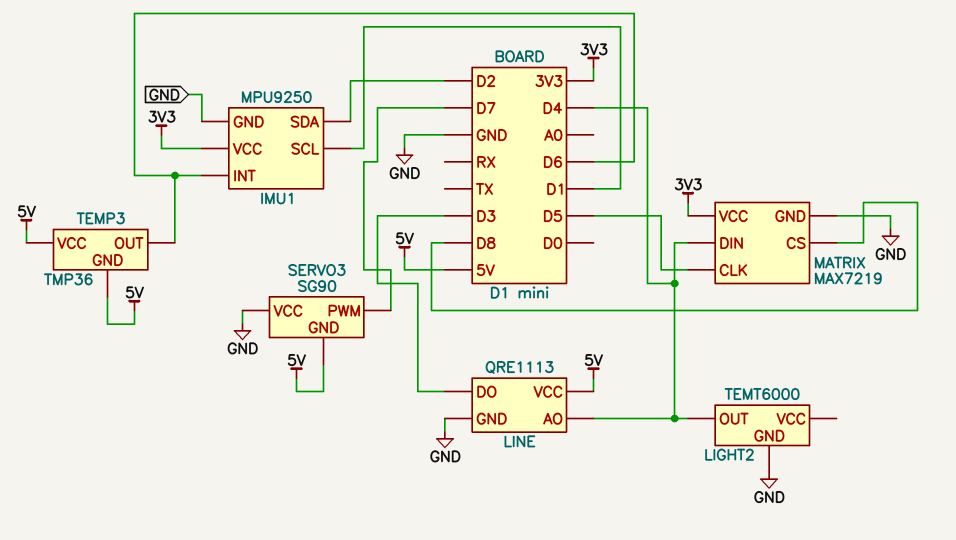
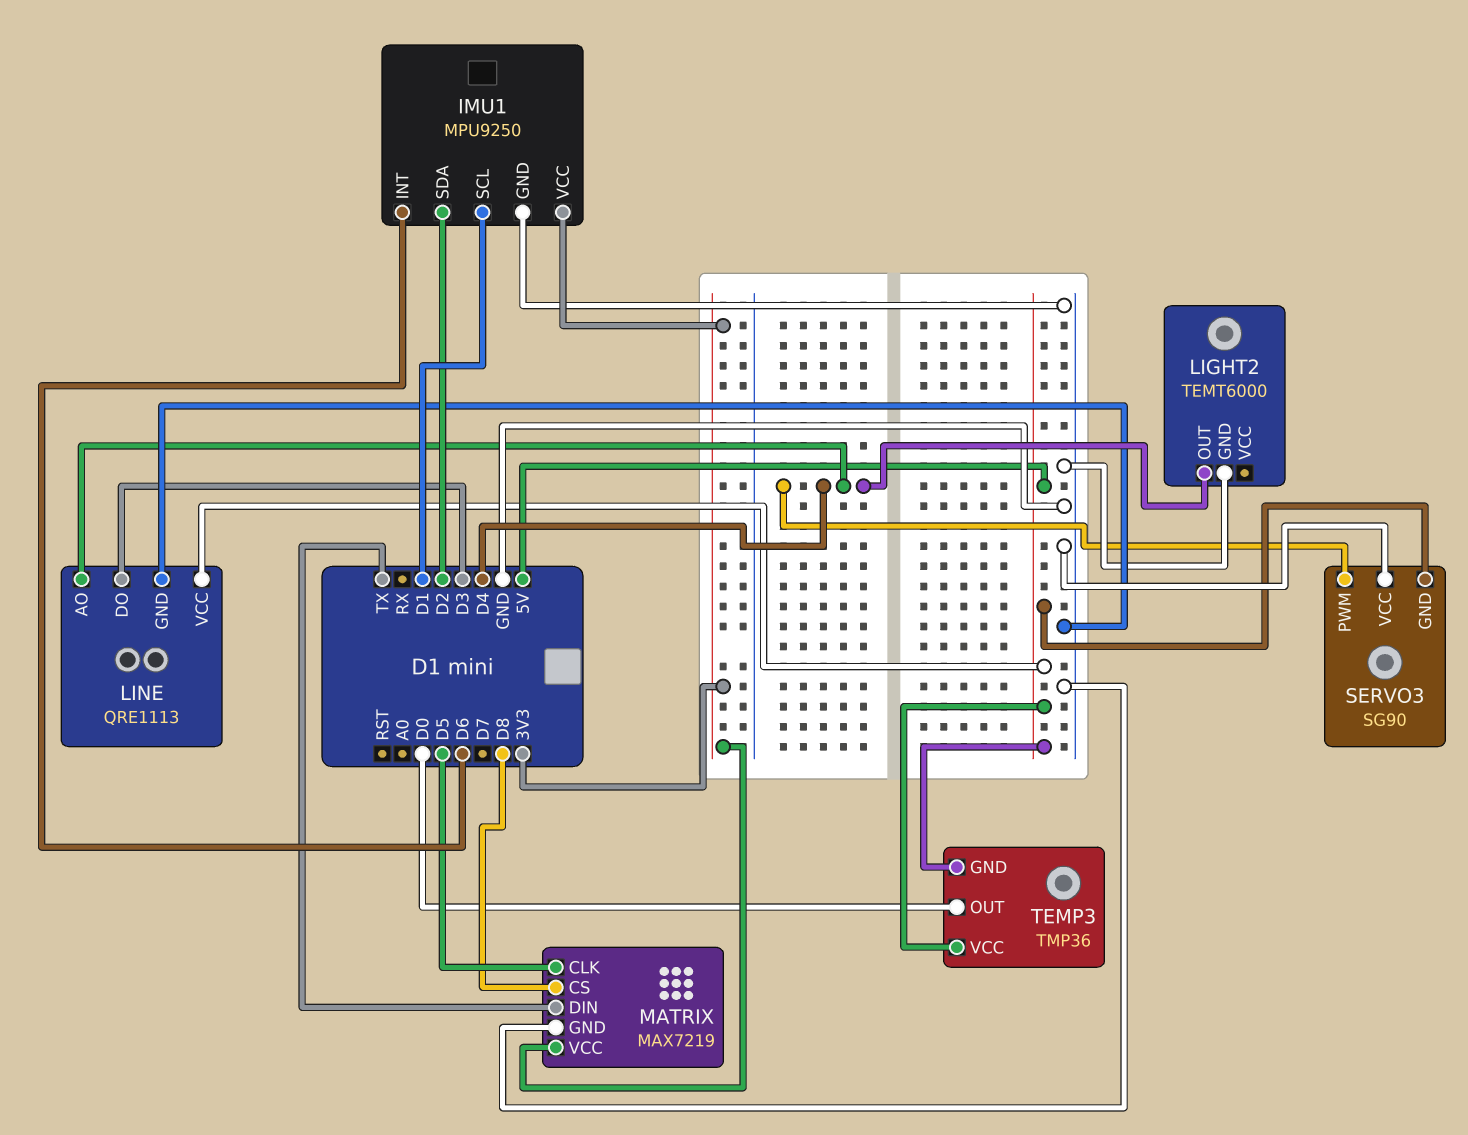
MATRIX pin DIN: D4 -> TX
SERVO3 pin PWM: D7 -> D4
TEMP3 pin OUT: D6 -> D0

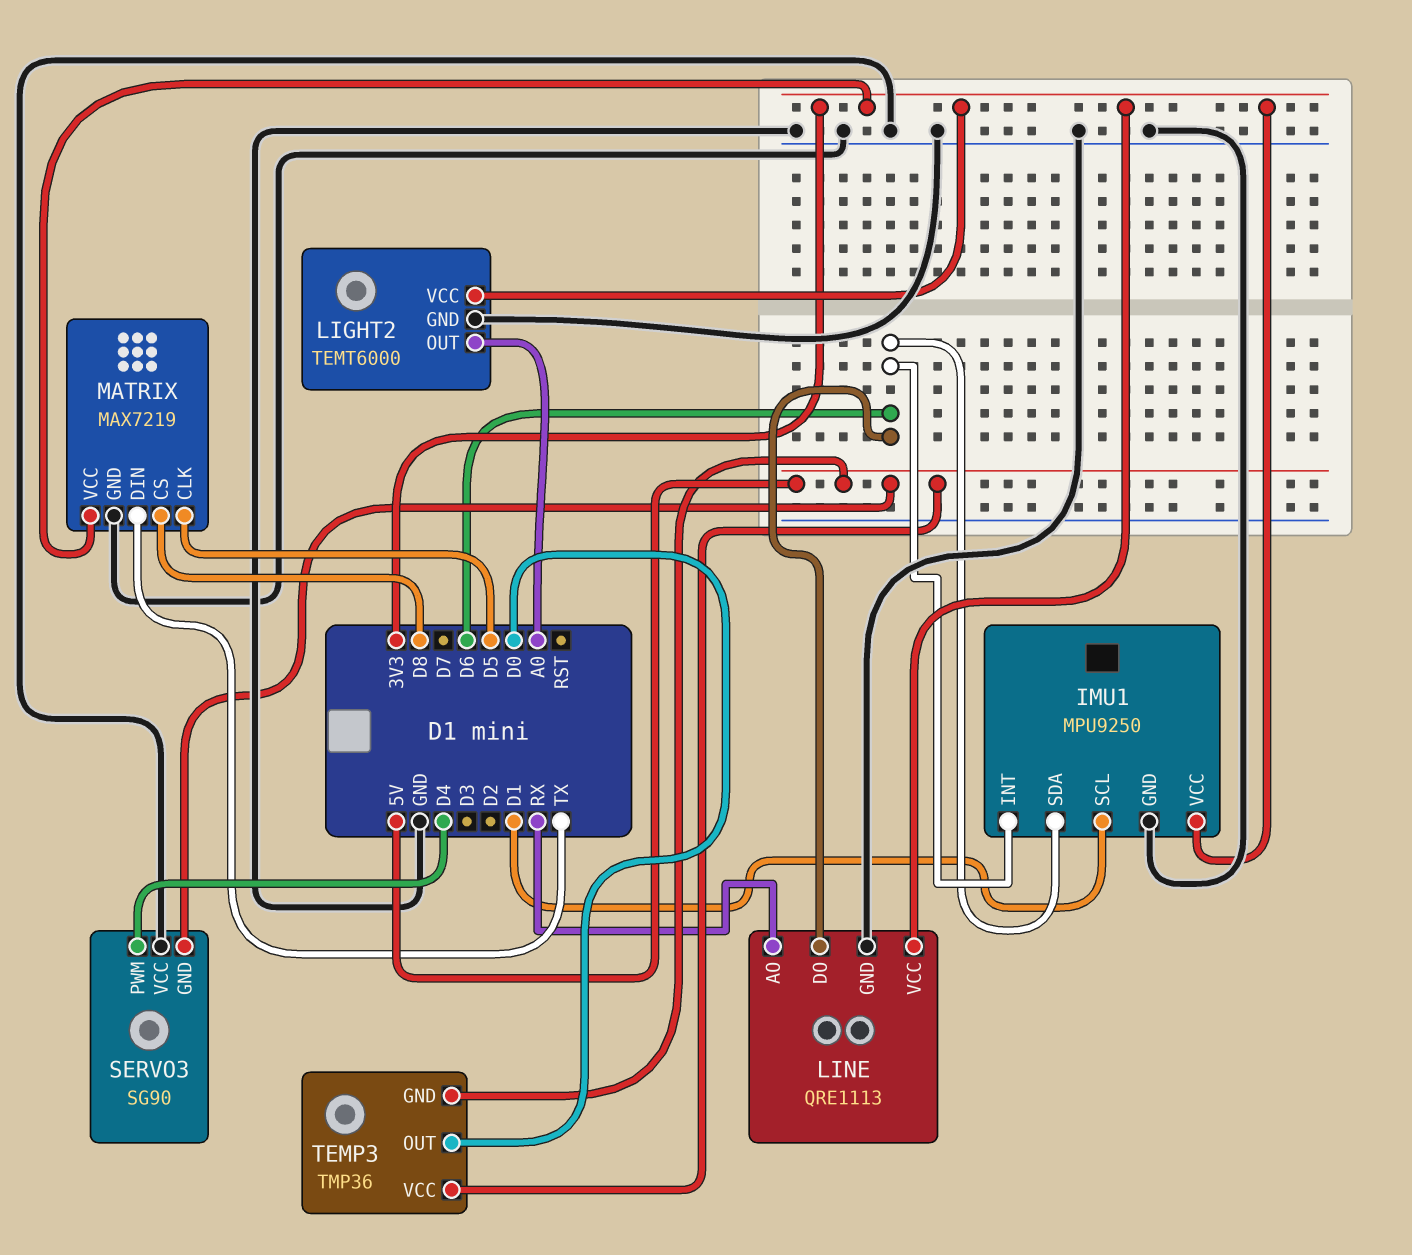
IMU1 pin SDA: D2 -> D6
LIGHT2 pin OUT: D4 -> A0
LIGHT2 pin VCC: none -> 3V3
LINE pin AO: D4 -> RX
LINE pin DO: D3 -> D6
LINE pin VCC: 5V -> 3V3

